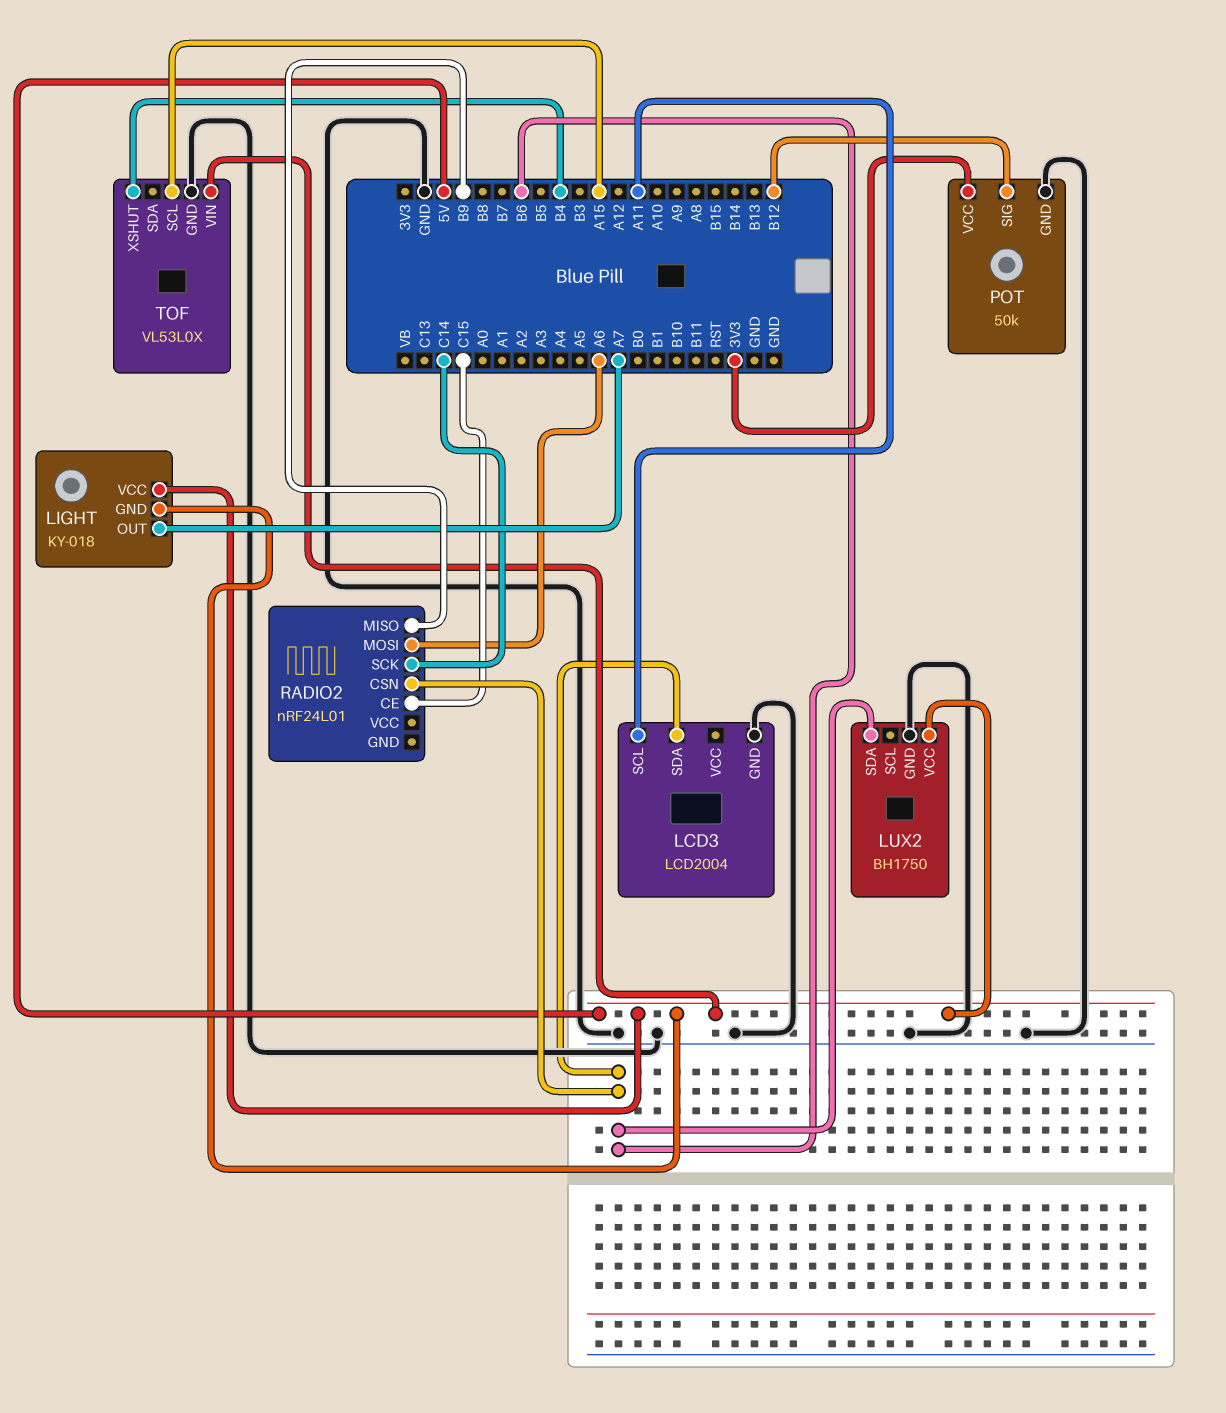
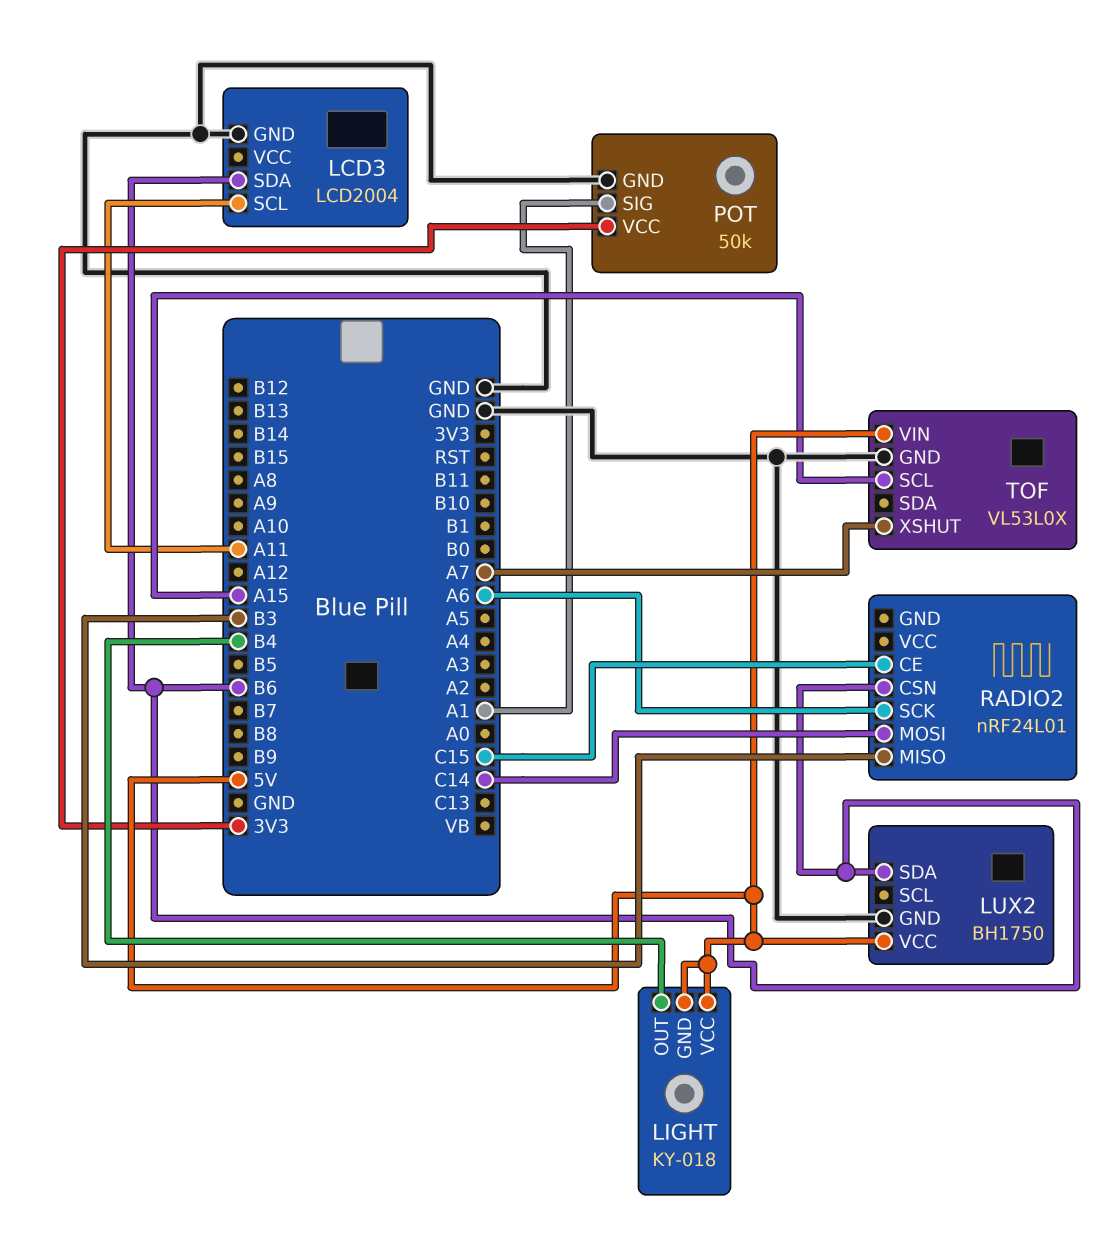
LIGHT pin OUT: A7 -> B4
POT pin SIG: B12 -> A1
RADIO2 pin MISO: B9 -> B3
RADIO2 pin MOSI: A6 -> C14
RADIO2 pin SCK: C14 -> A6
TOF pin XSHUT: B4 -> A7

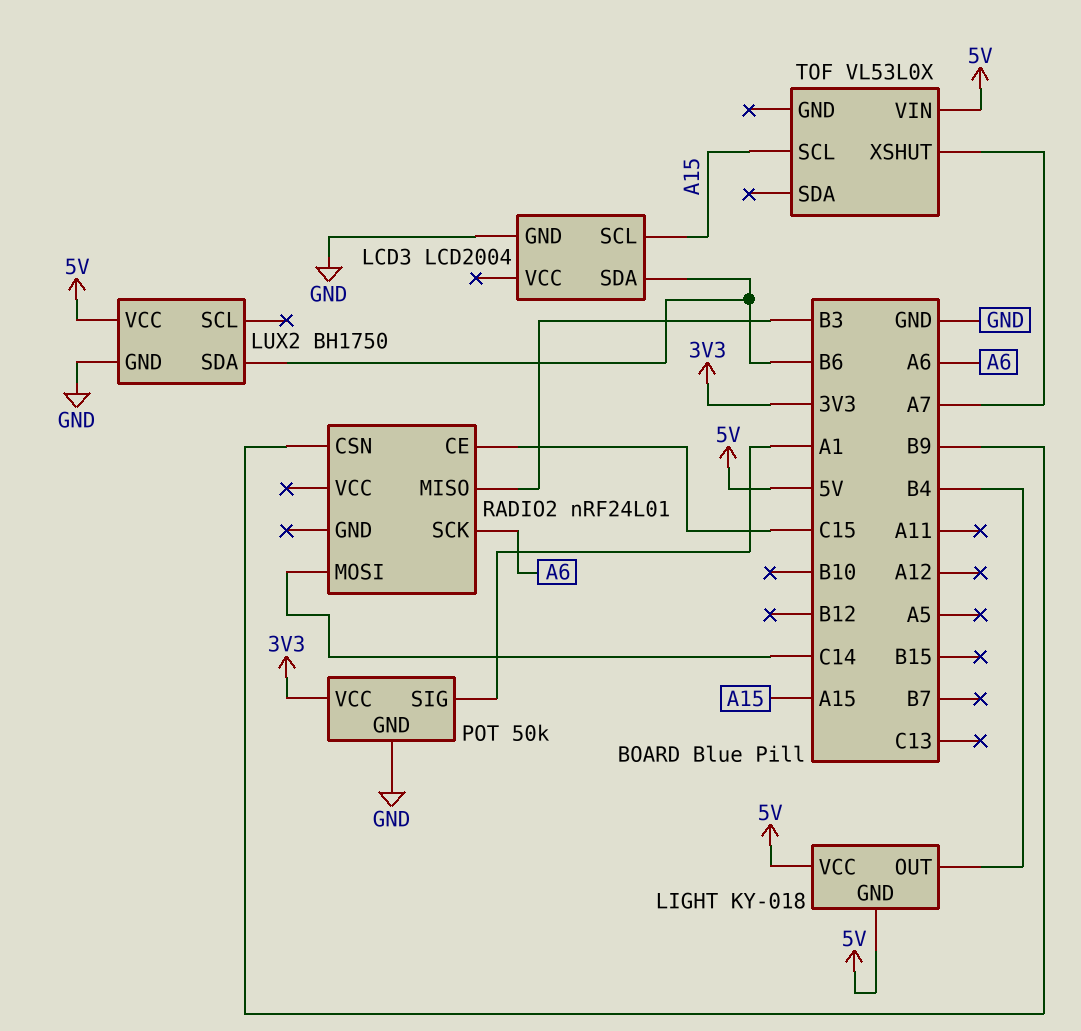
LCD3 pin SCL: A11 -> A15
RADIO2 pin CSN: B6 -> B9
TOF pin GND: GND -> none

